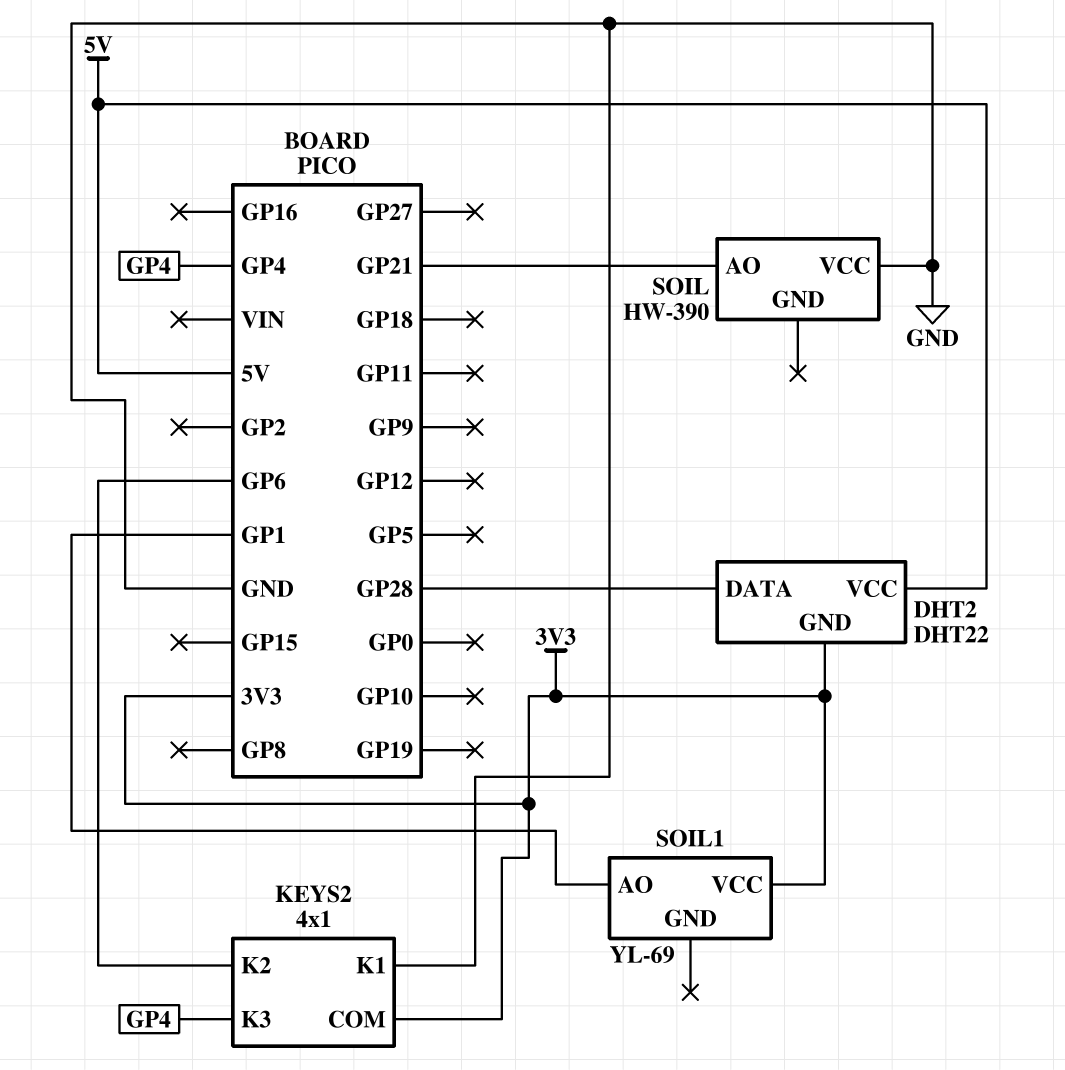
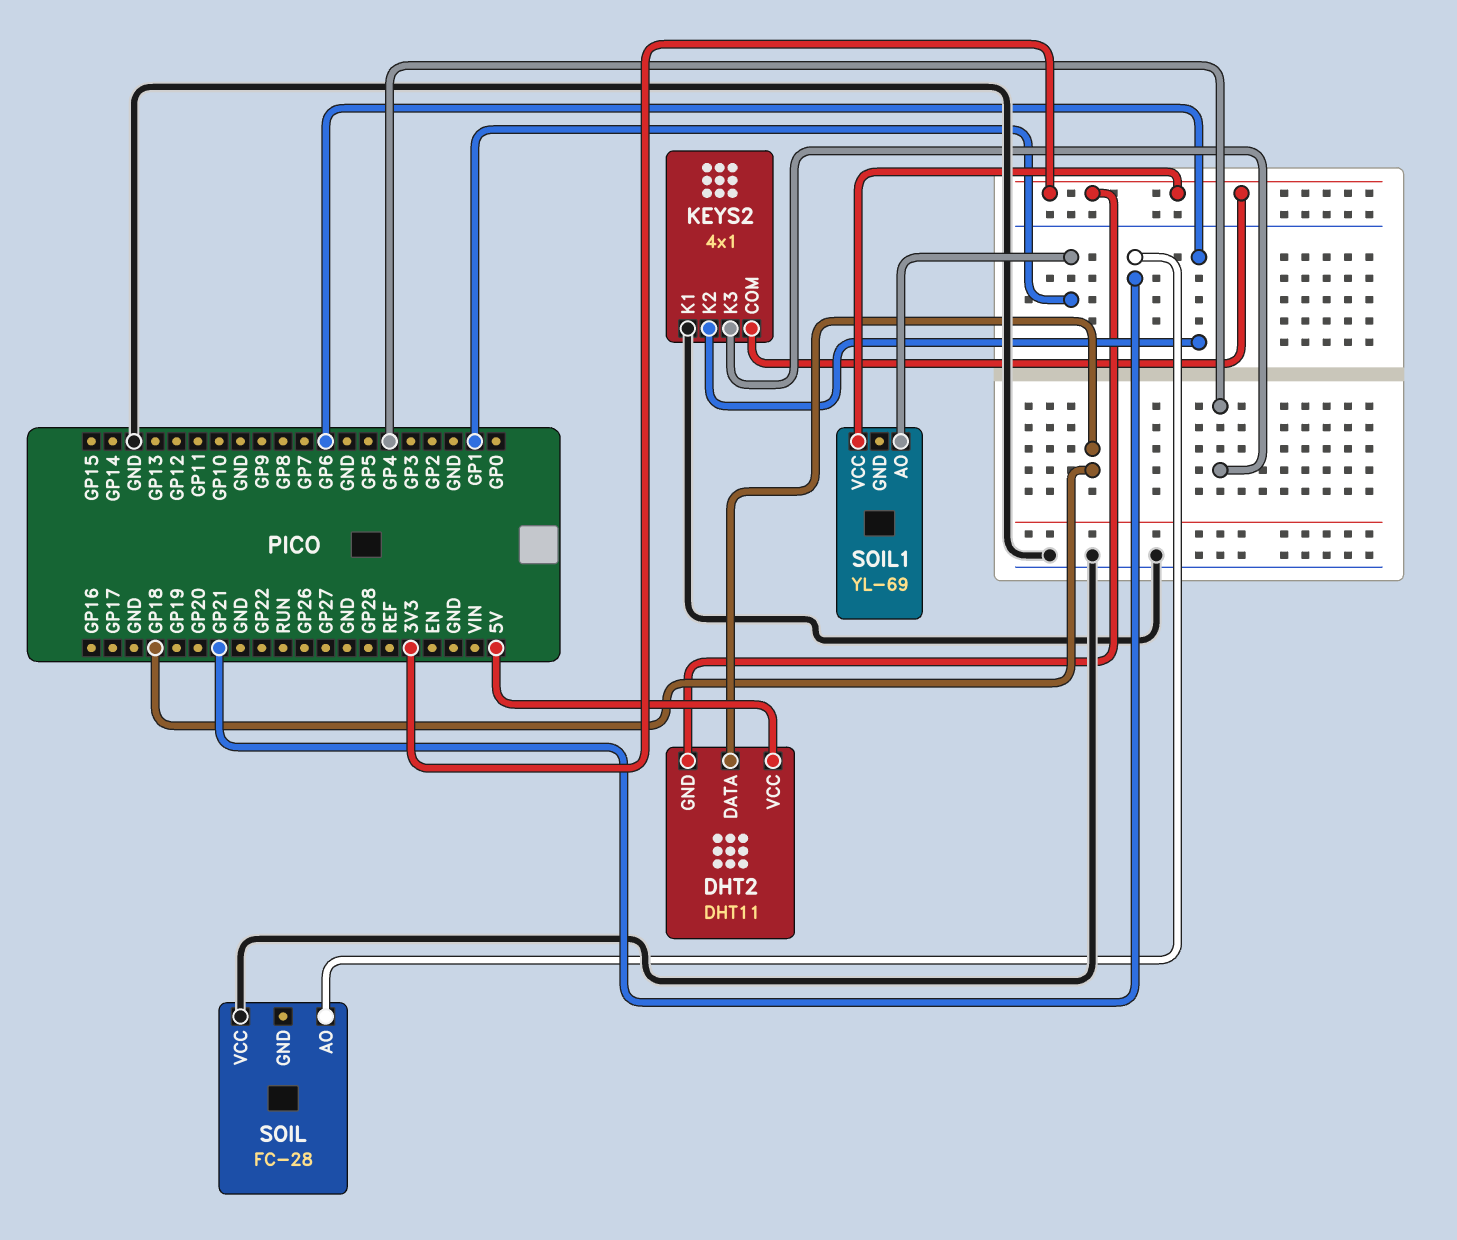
DHT2: DHT22 -> DHT11
DHT2 pin DATA: GP28 -> GP18
SOIL: HW-390 -> FC-28

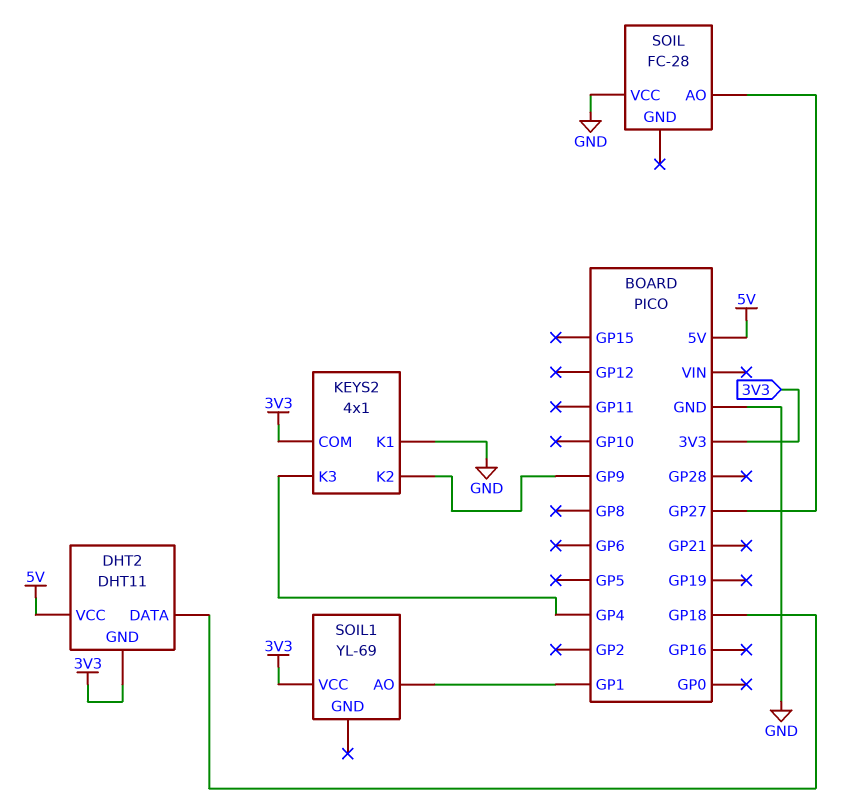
KEYS2 pin K2: GP6 -> GP9
SOIL pin AO: GP21 -> GP27

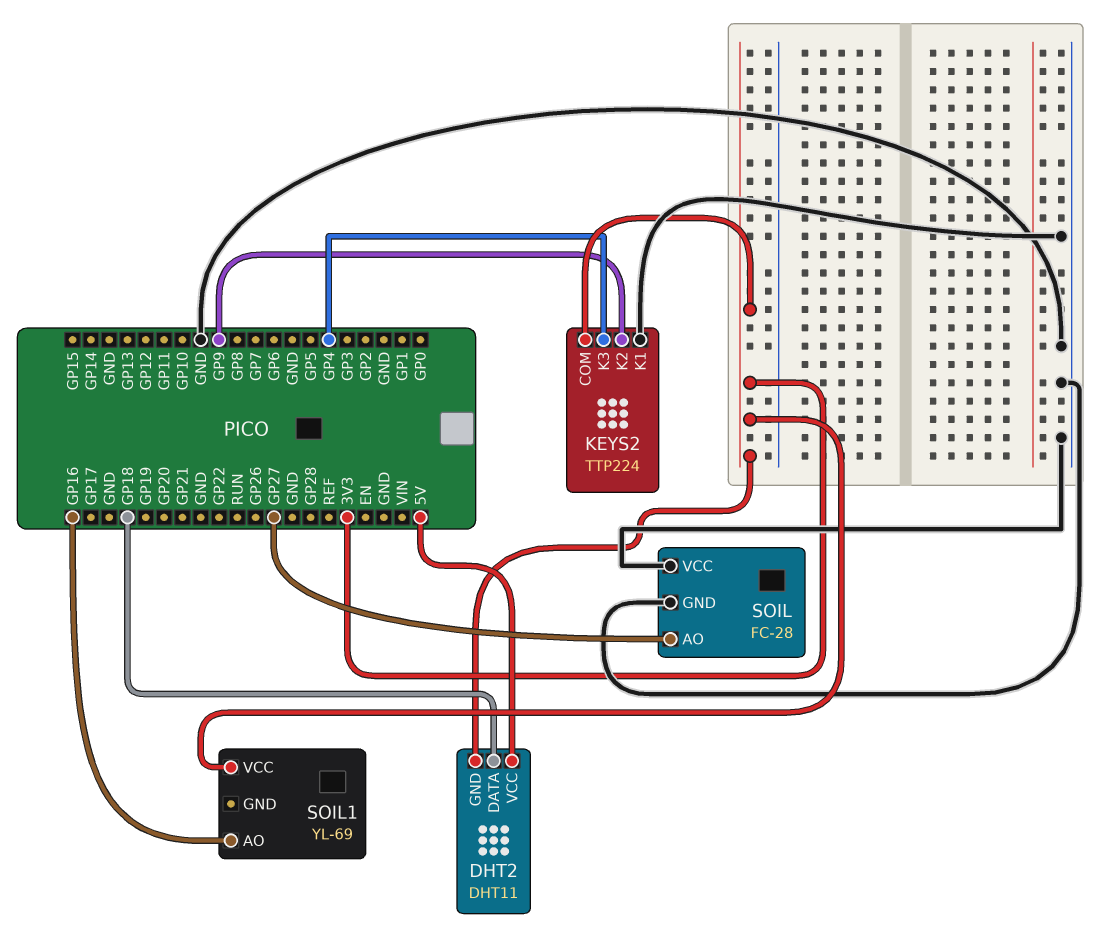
KEYS2: 4x1 -> TTP224
SOIL pin GND: none -> GND
SOIL1 pin AO: GP1 -> GP16

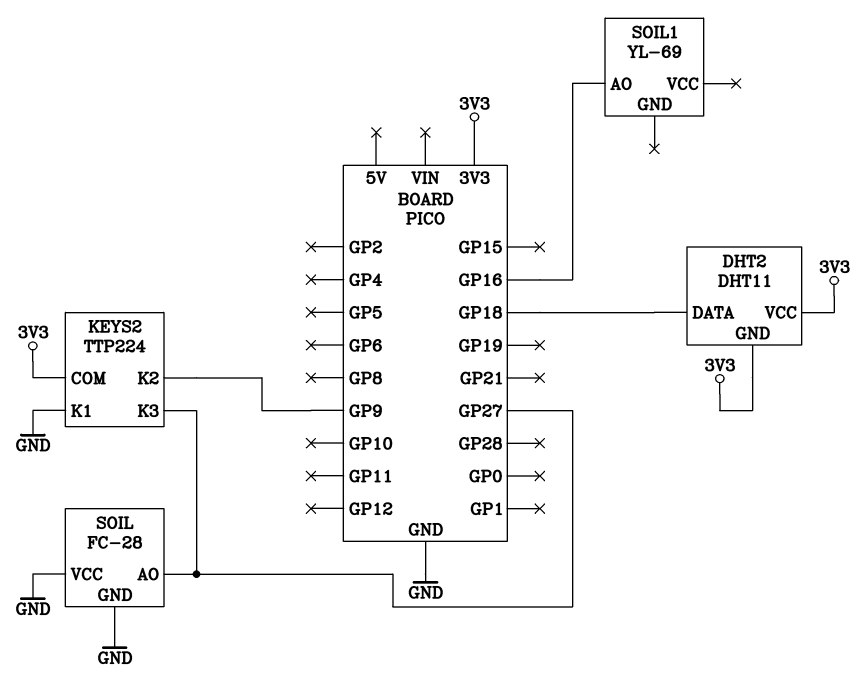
DHT2 pin VCC: 5V -> 3V3
KEYS2 pin K3: GP4 -> GP27
SOIL1 pin VCC: 3V3 -> none

